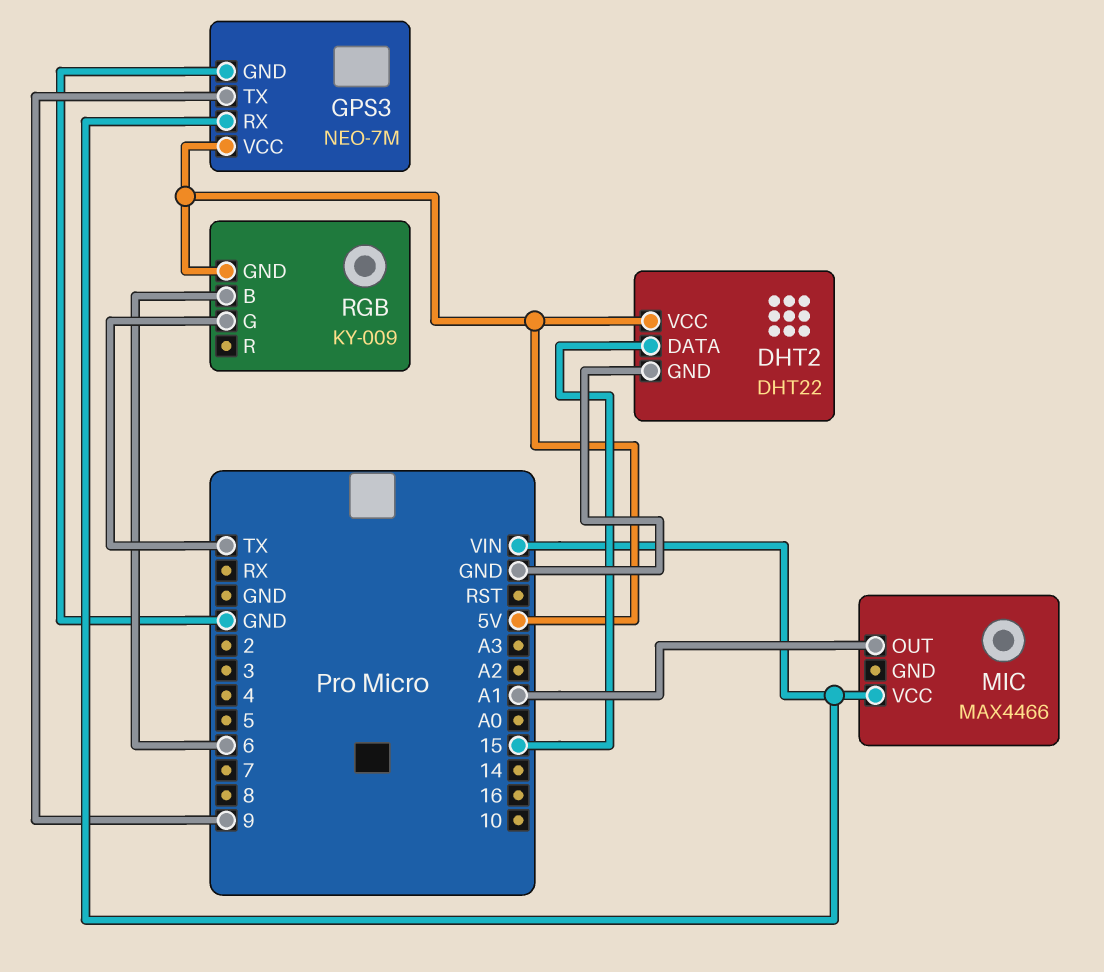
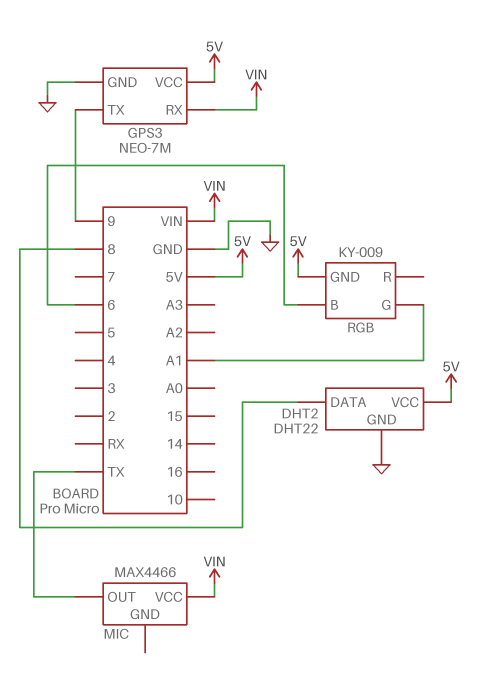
DHT2 pin DATA: 15 -> 8
MIC pin OUT: A1 -> TX
RGB pin G: TX -> A1

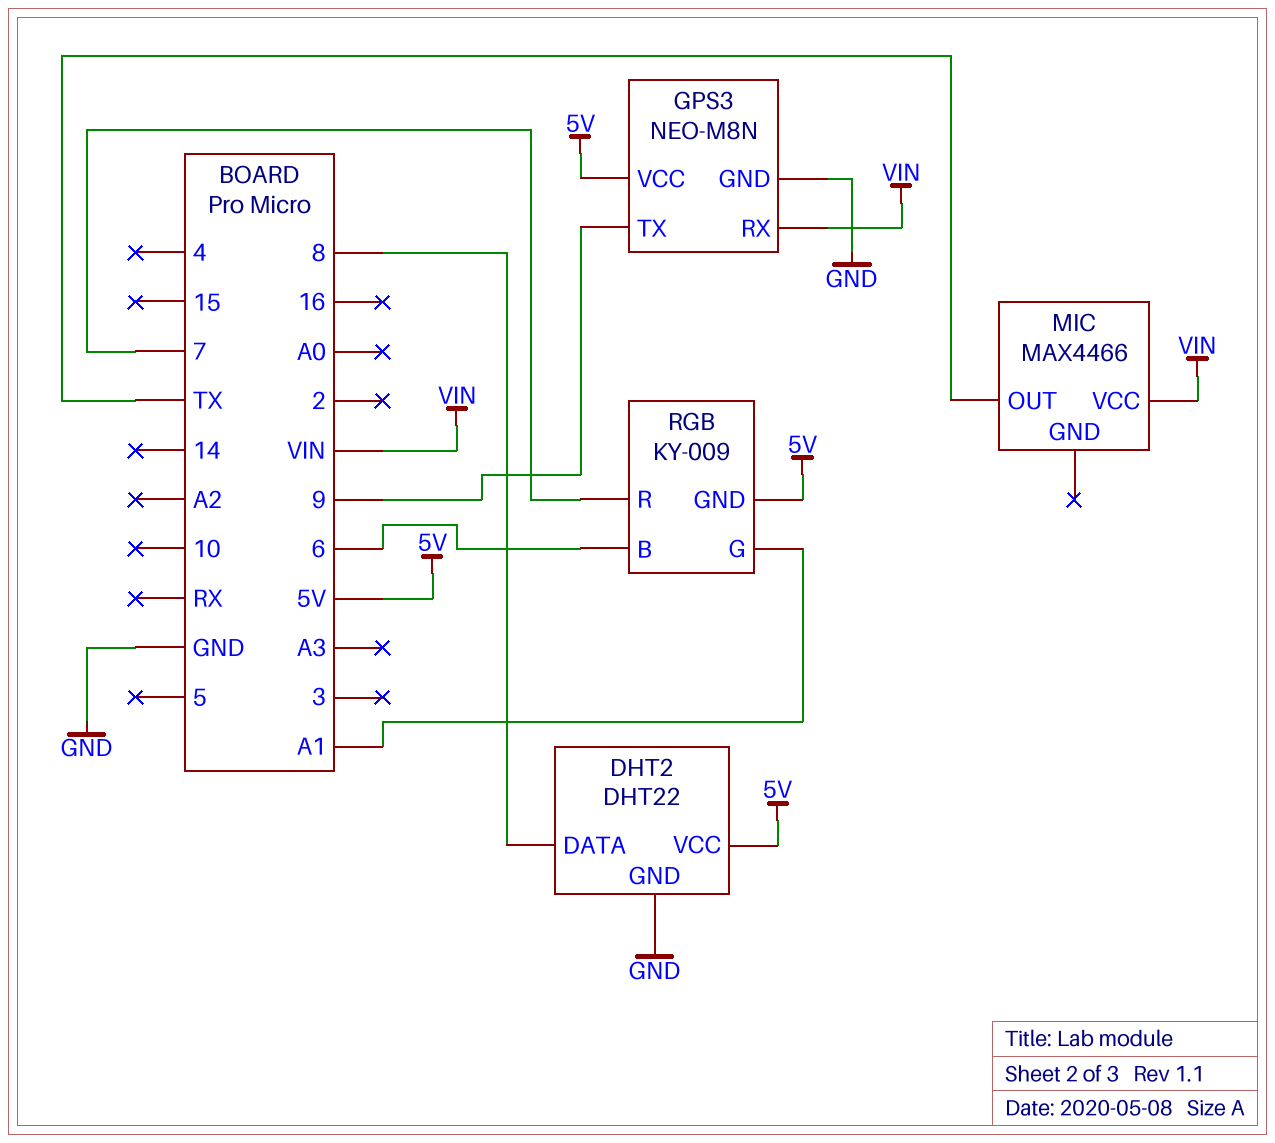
GPS3: NEO-7M -> NEO-M8N
RGB pin R: none -> 7

